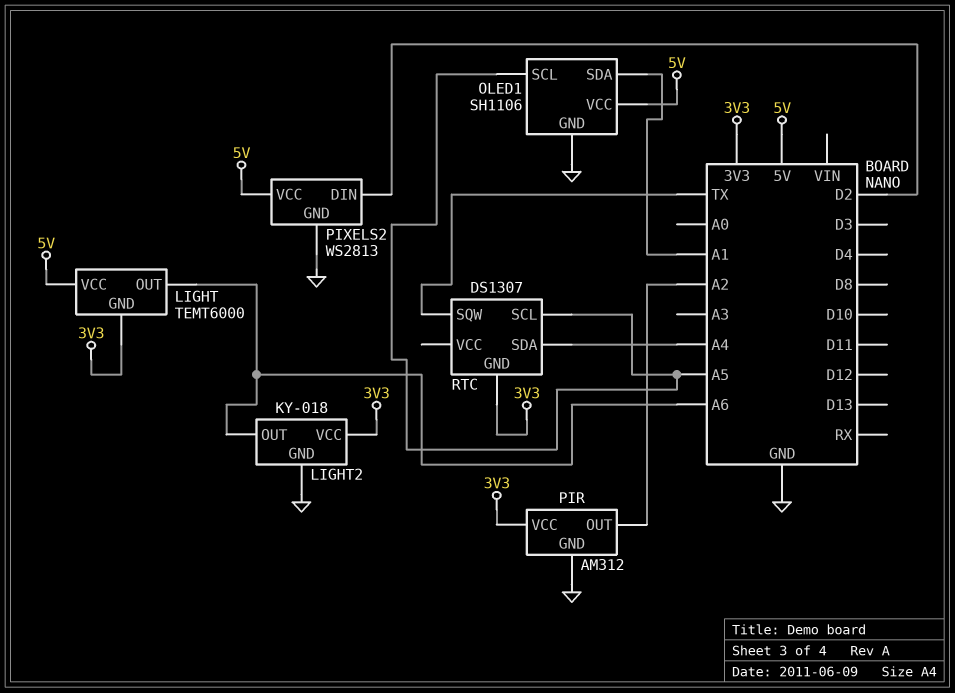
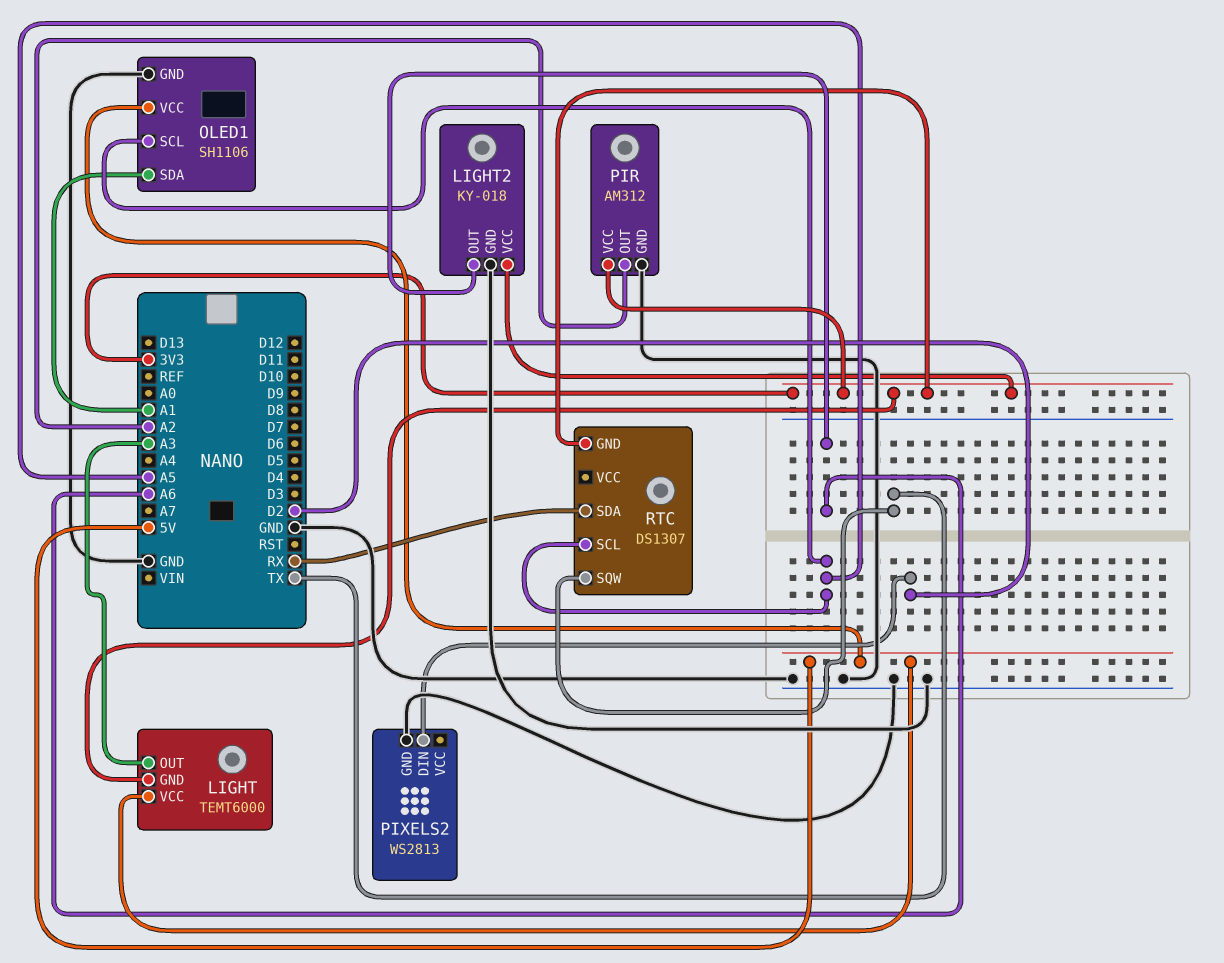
LIGHT pin OUT: A6 -> A3
PIXELS2 pin VCC: 5V -> none
RTC pin SDA: A4 -> RX

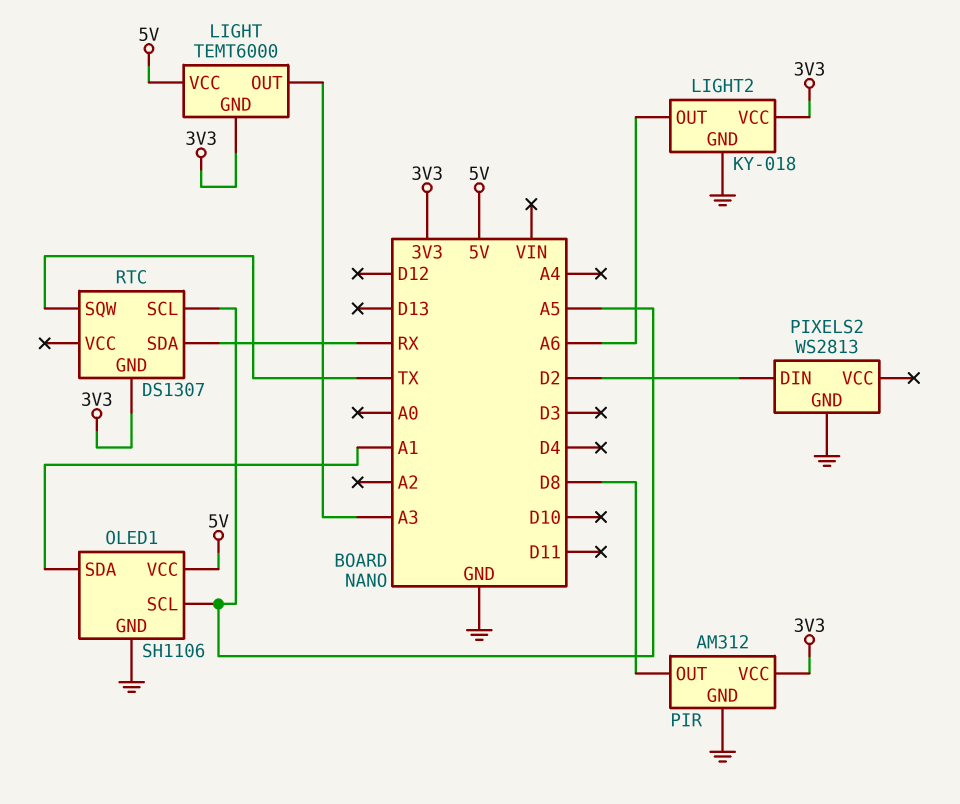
PIR pin OUT: A2 -> D8

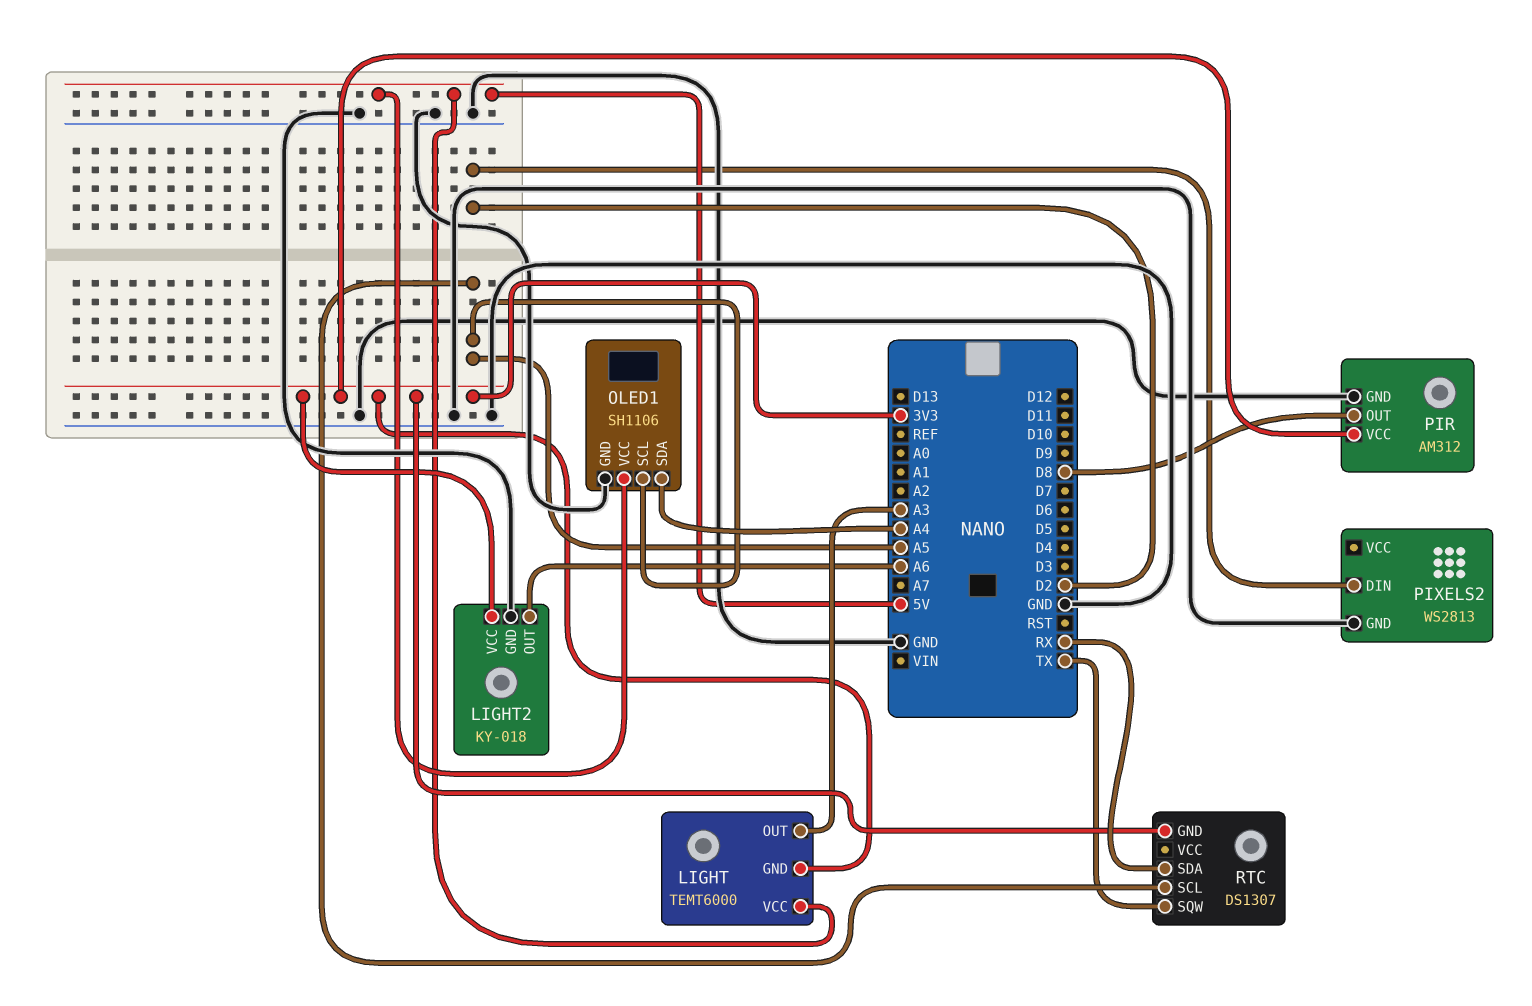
OLED1 pin SDA: A1 -> A4

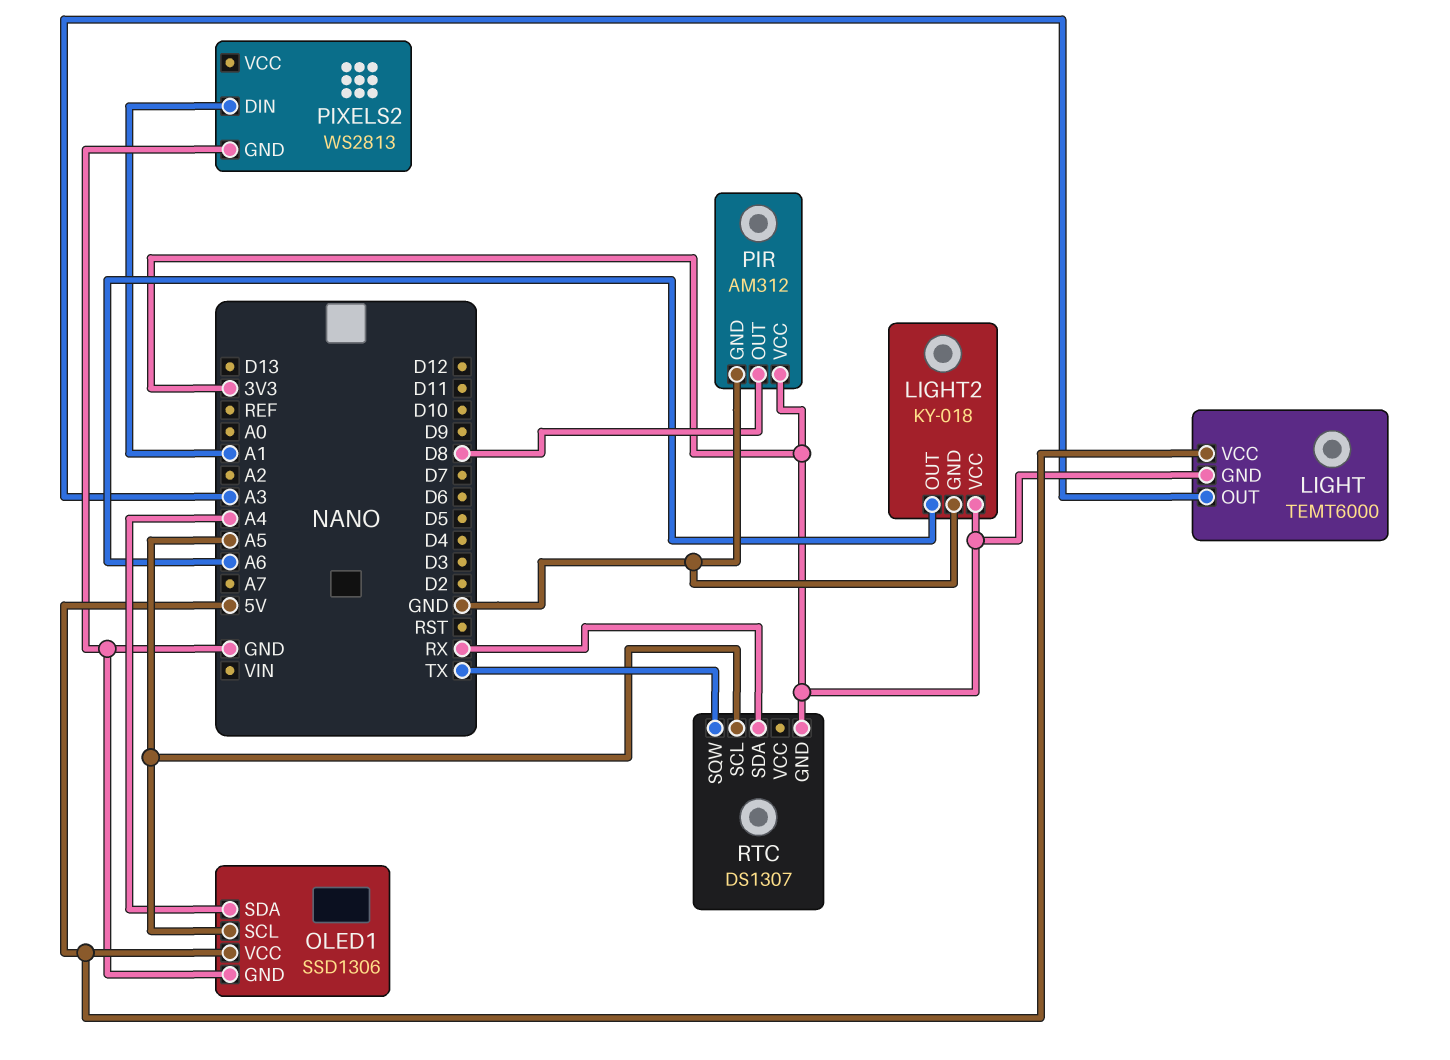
OLED1: SH1106 -> SSD1306
PIXELS2 pin DIN: D2 -> A1

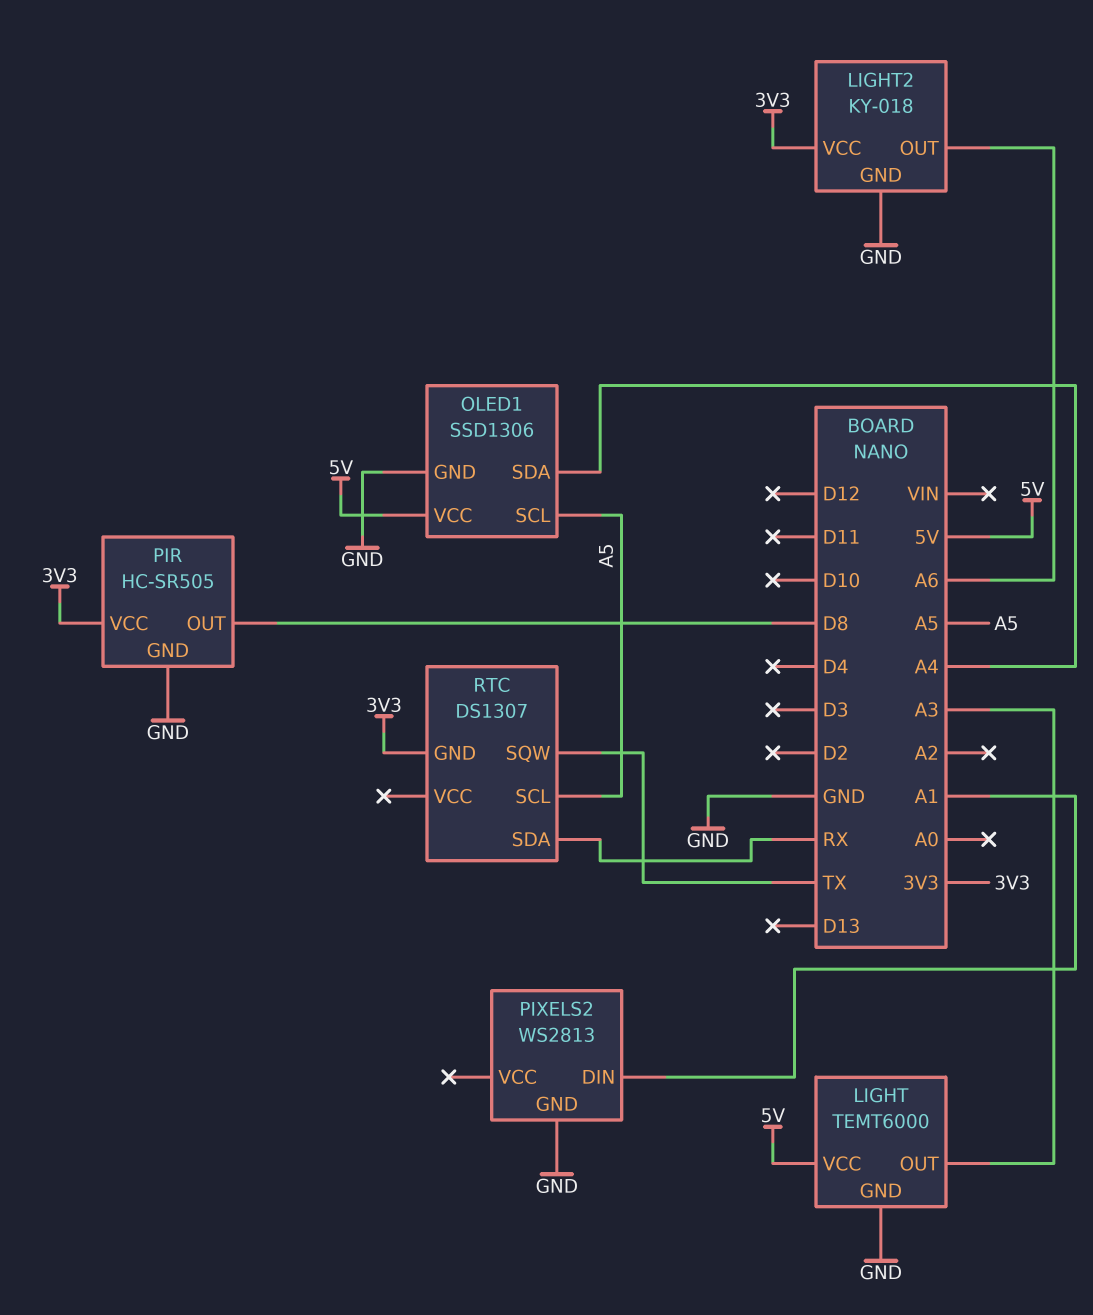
LIGHT pin GND: 3V3 -> GND
PIR: AM312 -> HC-SR505

